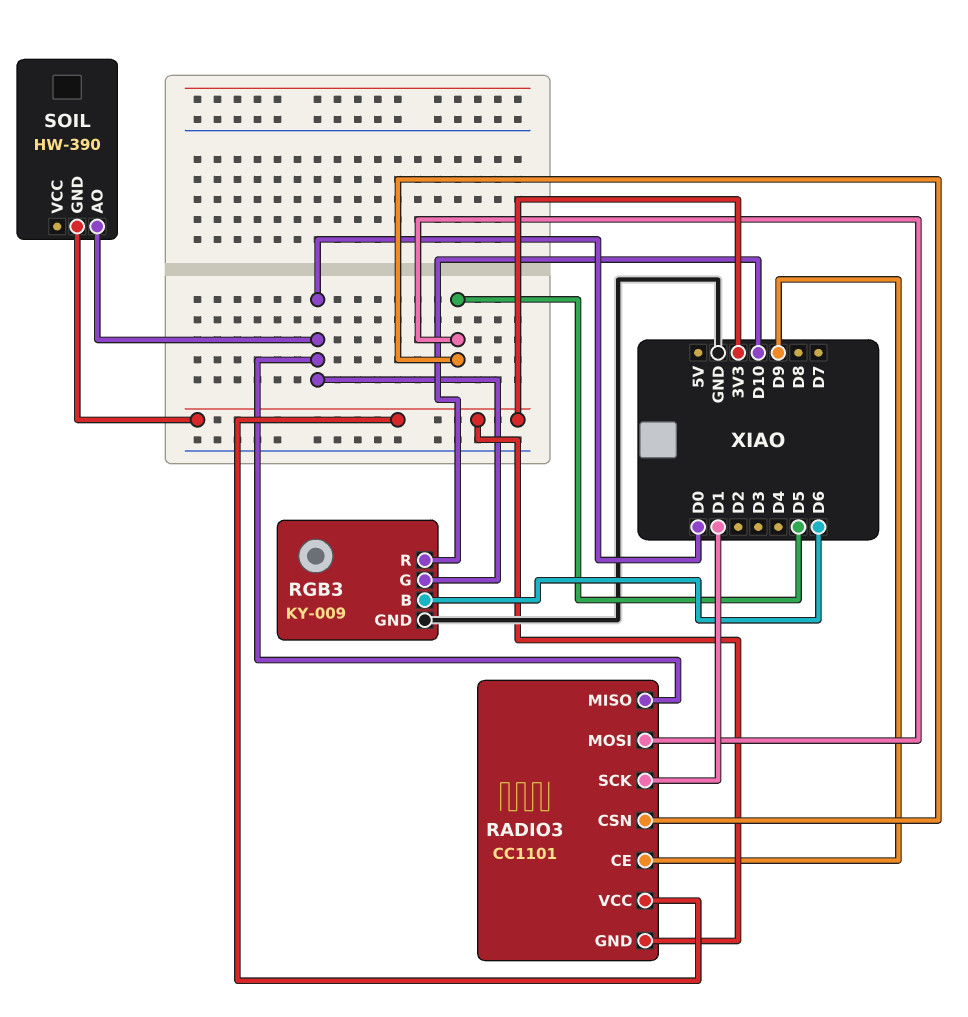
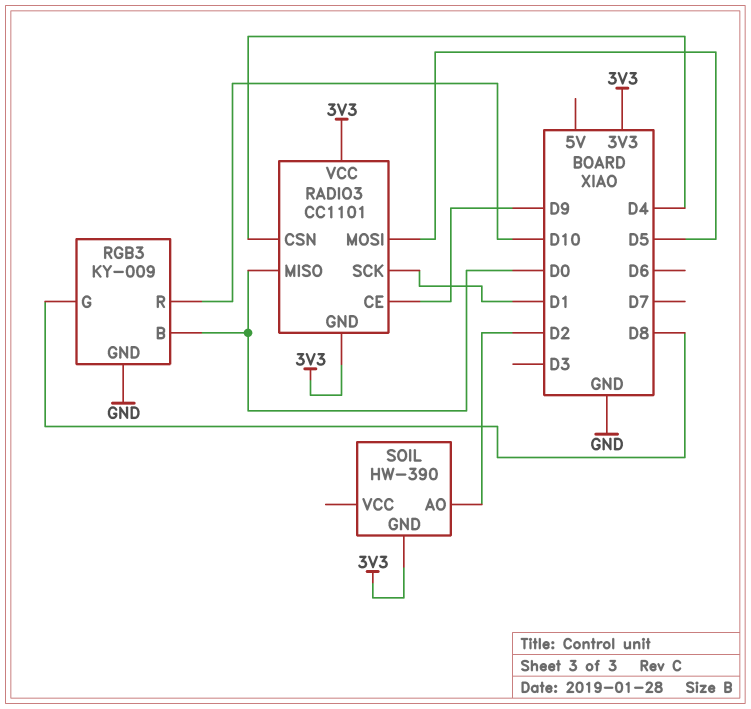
RADIO3 pin CSN: D5 -> D4
RGB3 pin B: D6 -> D0
RGB3 pin G: D0 -> D8
SOIL pin AO: D0 -> D2

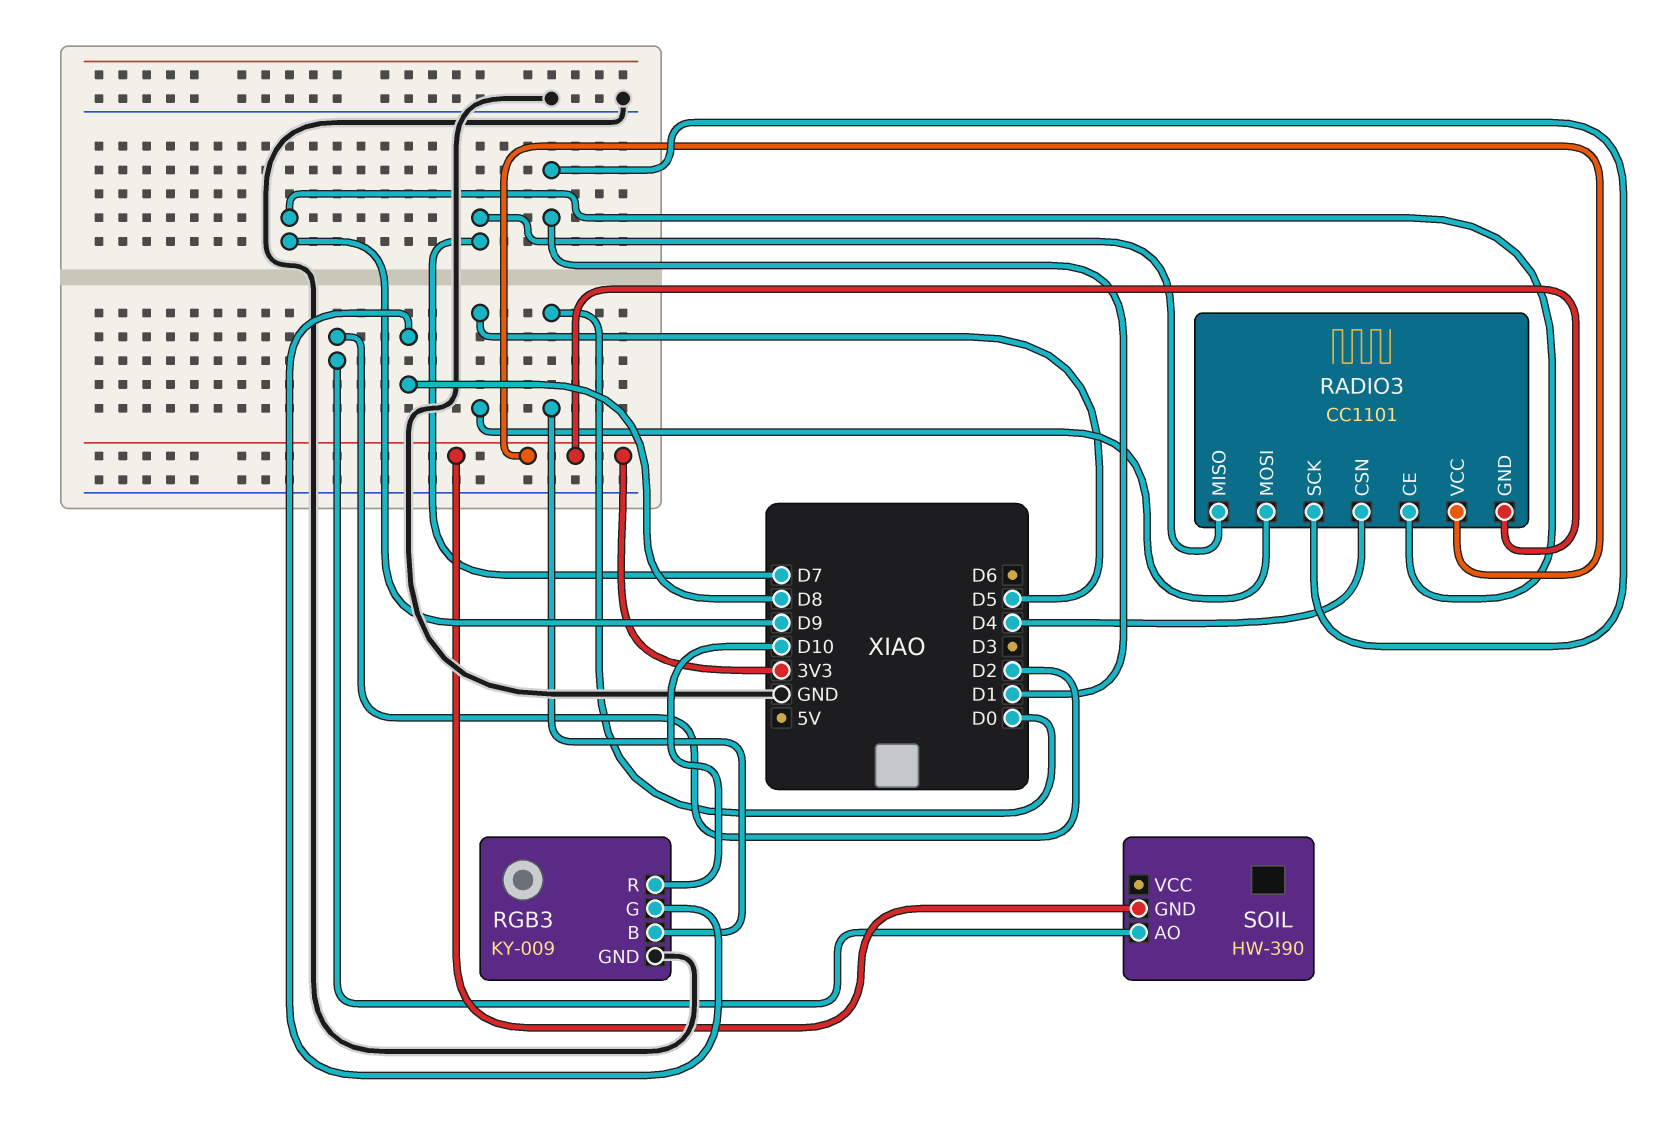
RADIO3 pin MISO: D0 -> D7

